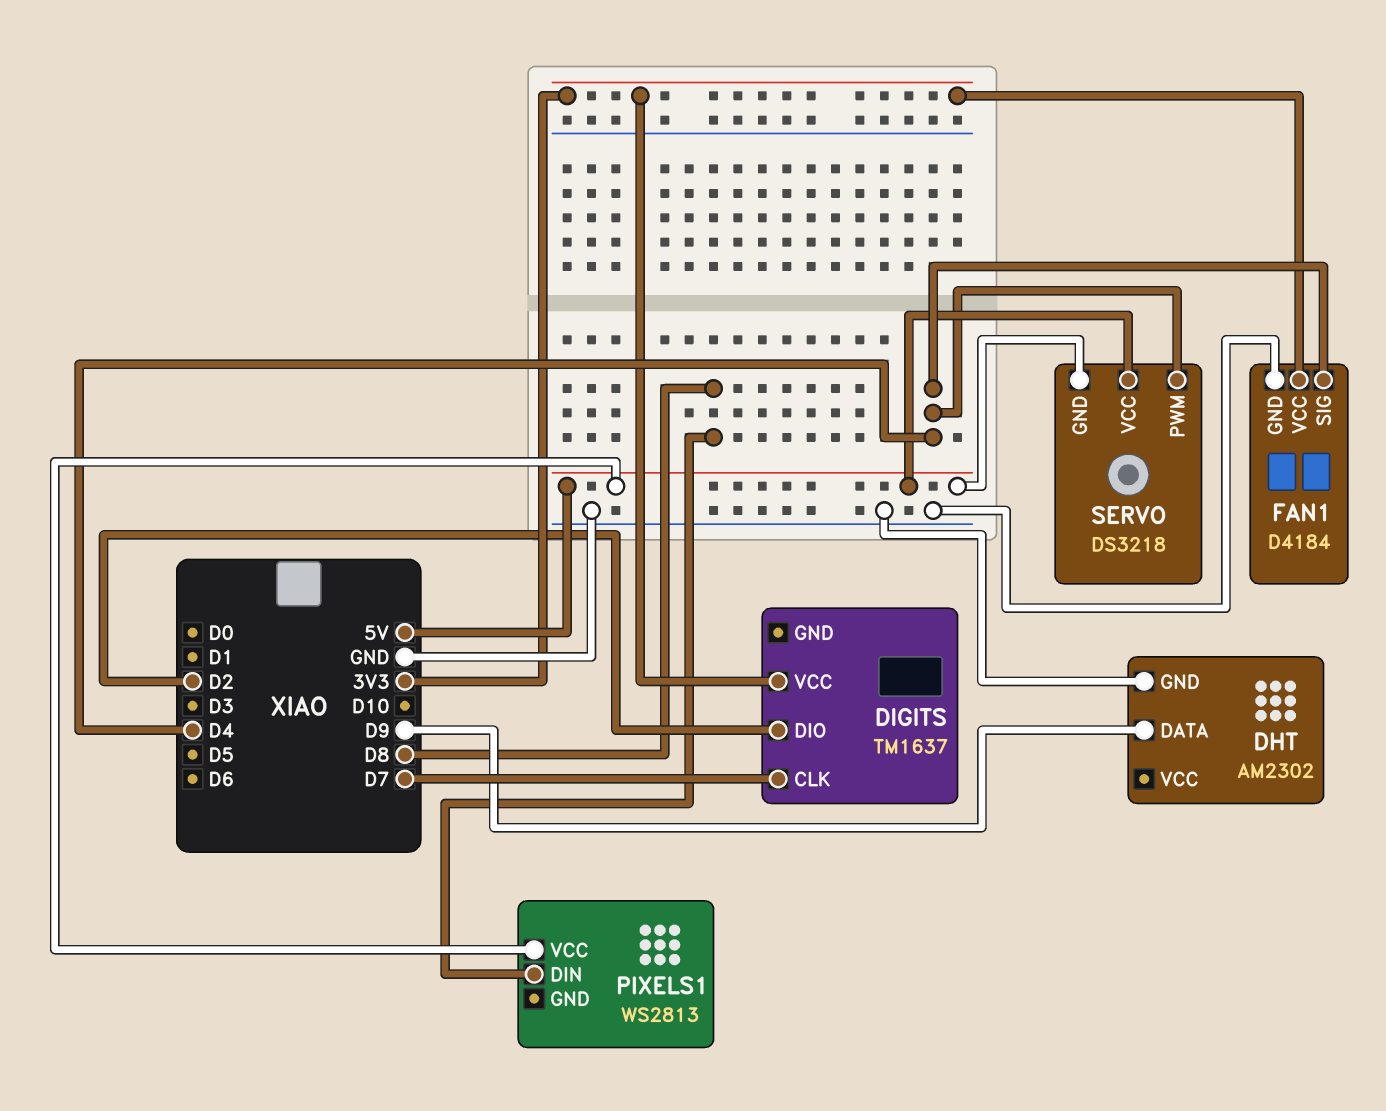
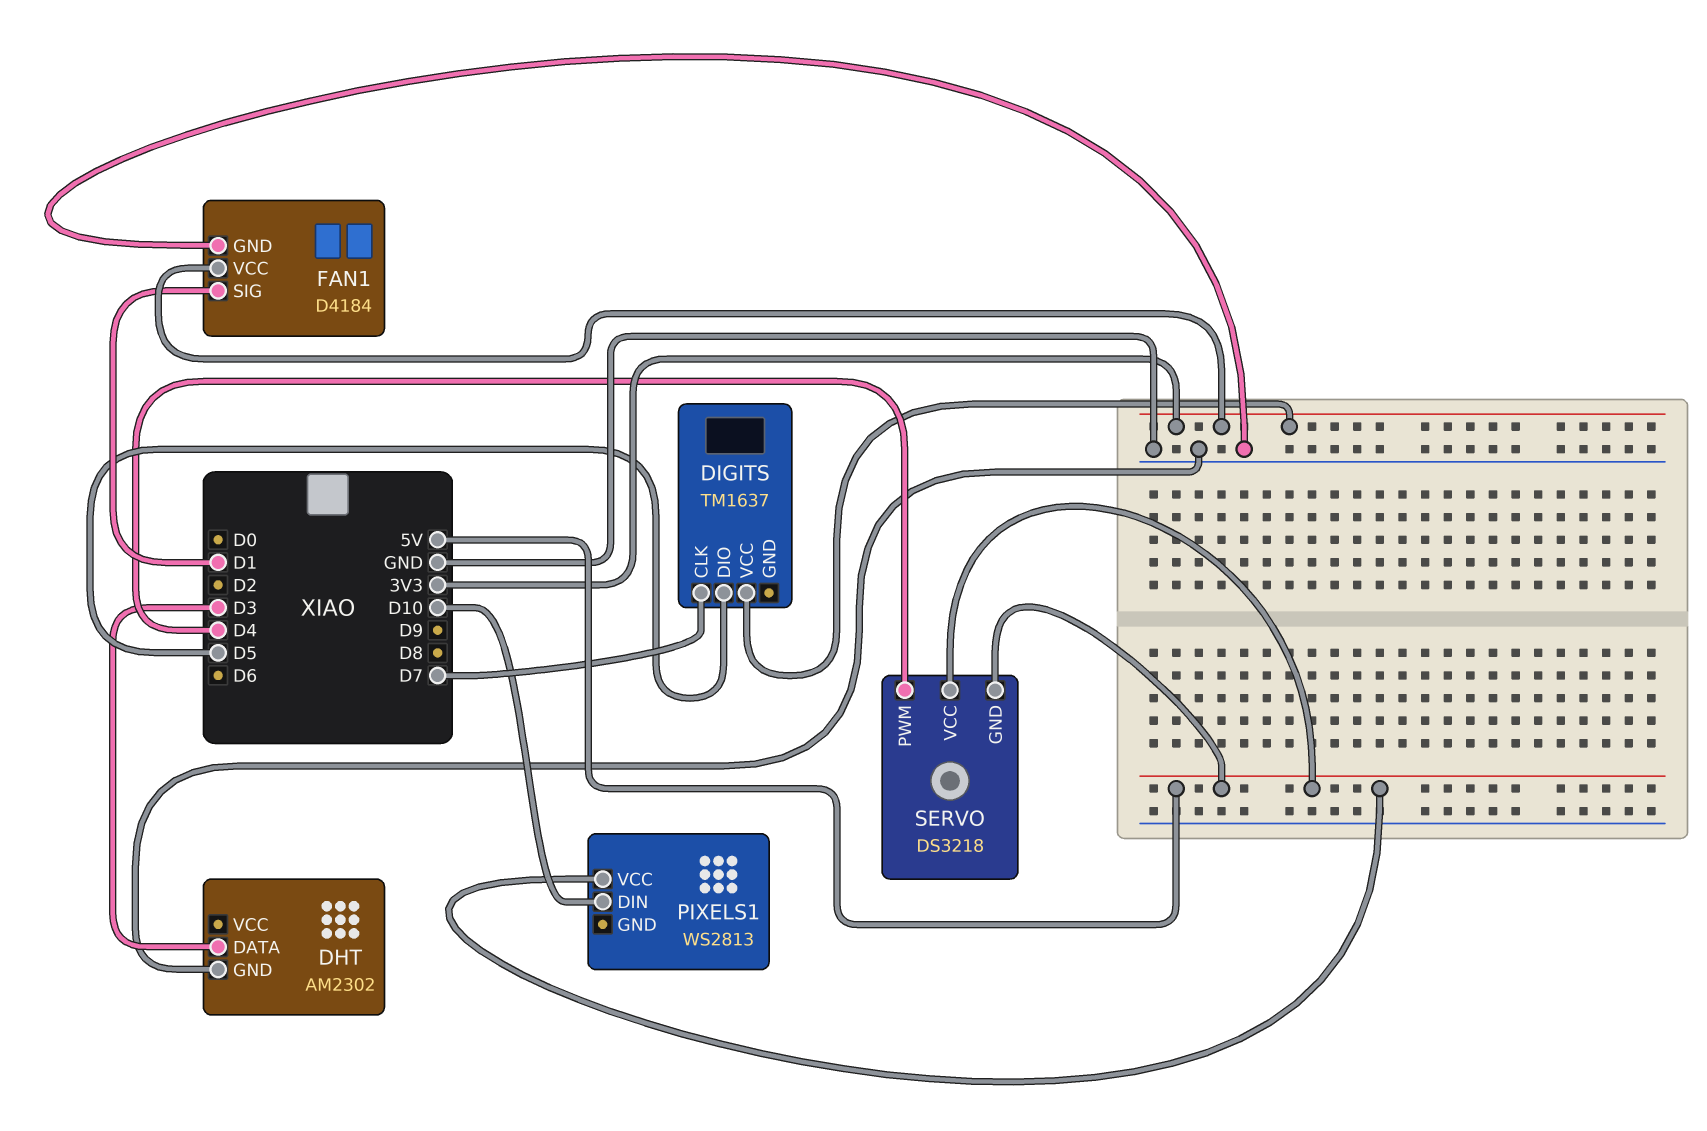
DHT pin DATA: D9 -> D3
DIGITS pin DIO: D2 -> D5
FAN1 pin SIG: D4 -> D1
PIXELS1 pin DIN: D8 -> D10

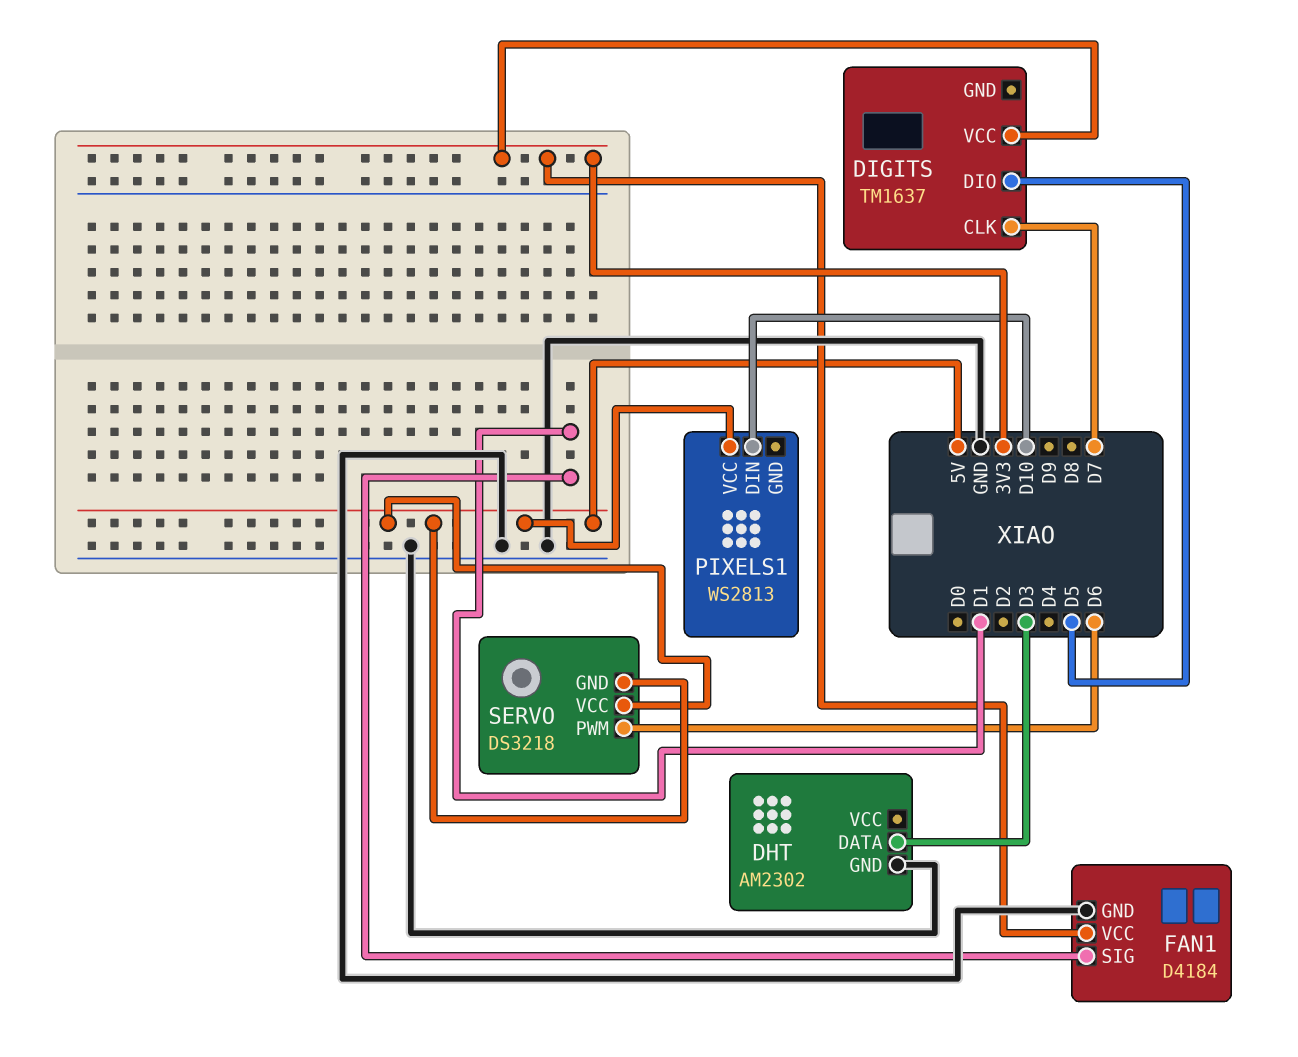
SERVO pin PWM: D4 -> D6

